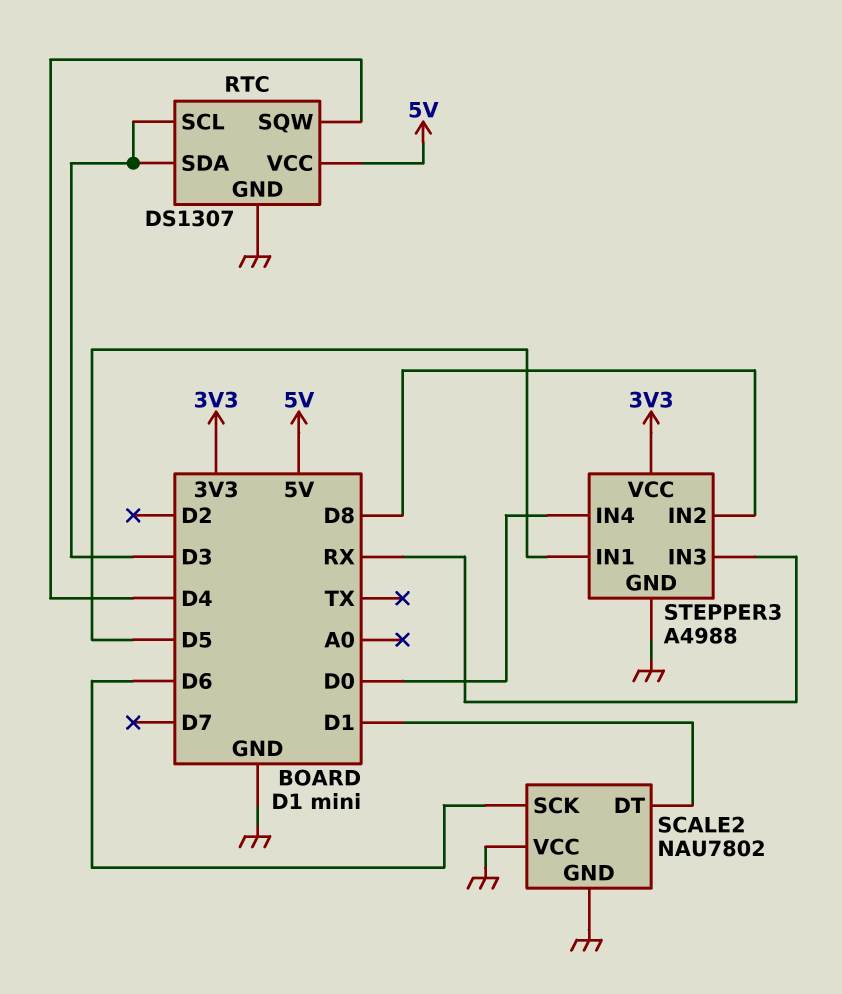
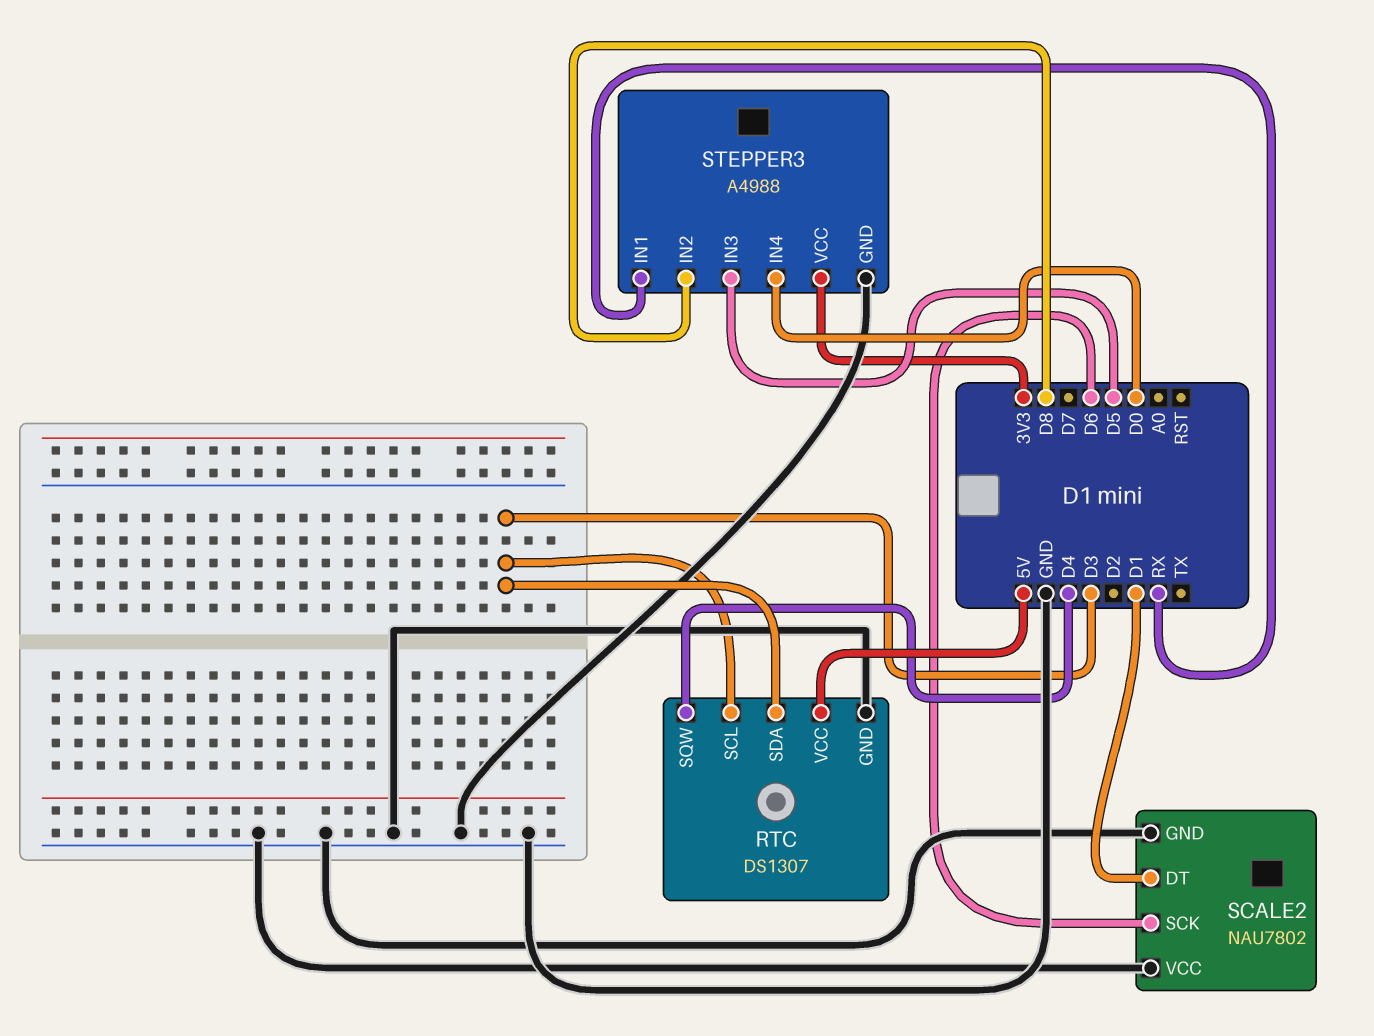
STEPPER3 pin IN1: D5 -> RX
STEPPER3 pin IN3: RX -> D5

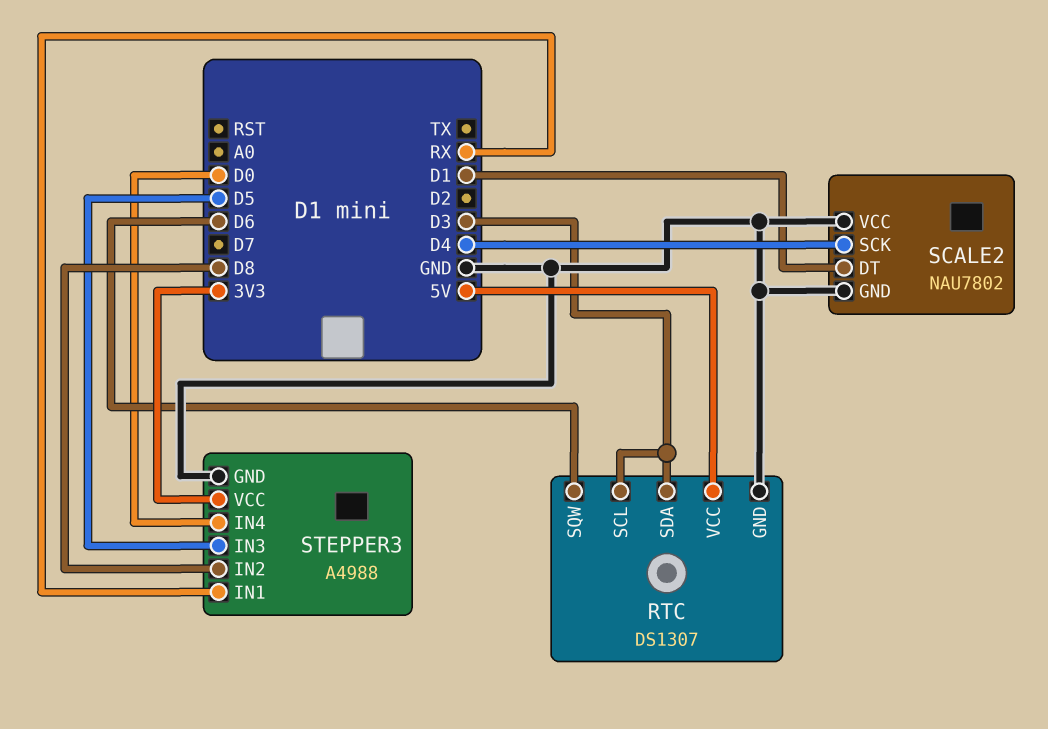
RTC pin SQW: D4 -> D6
SCALE2 pin SCK: D6 -> D4

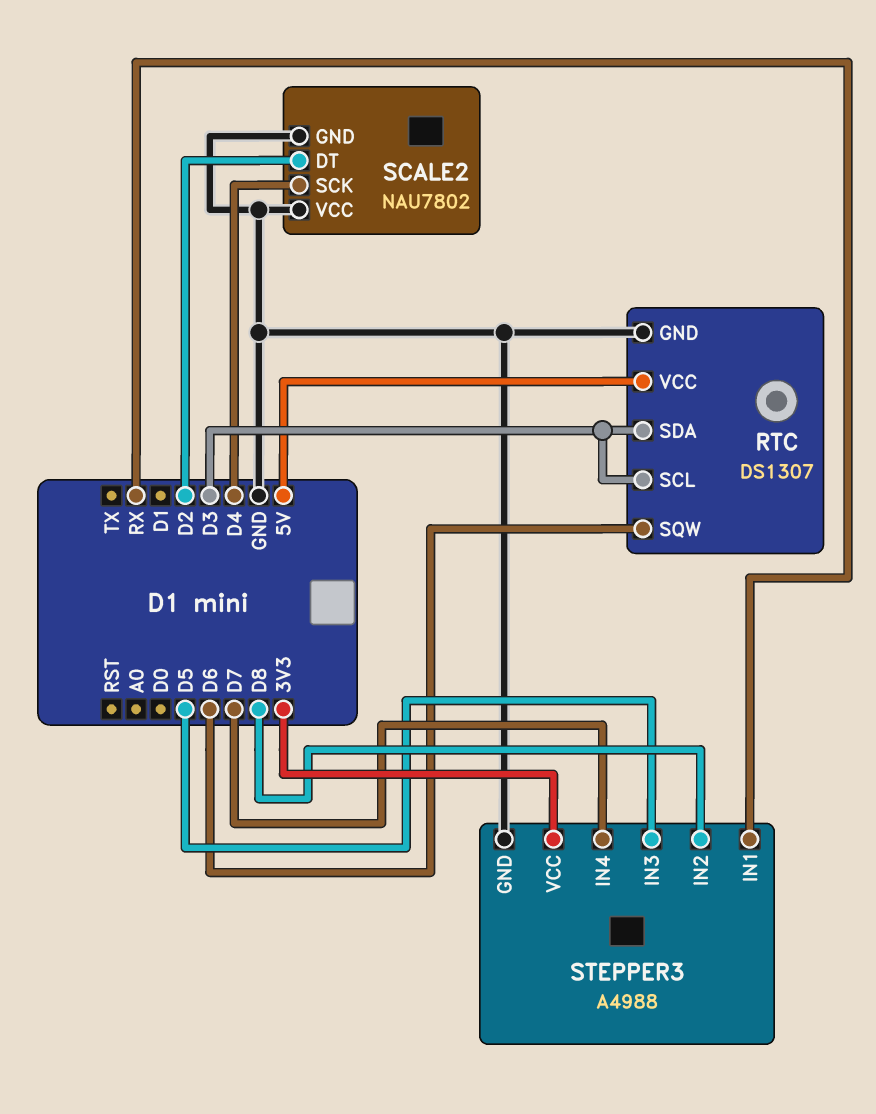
SCALE2 pin DT: D1 -> D2
STEPPER3 pin IN4: D0 -> D7

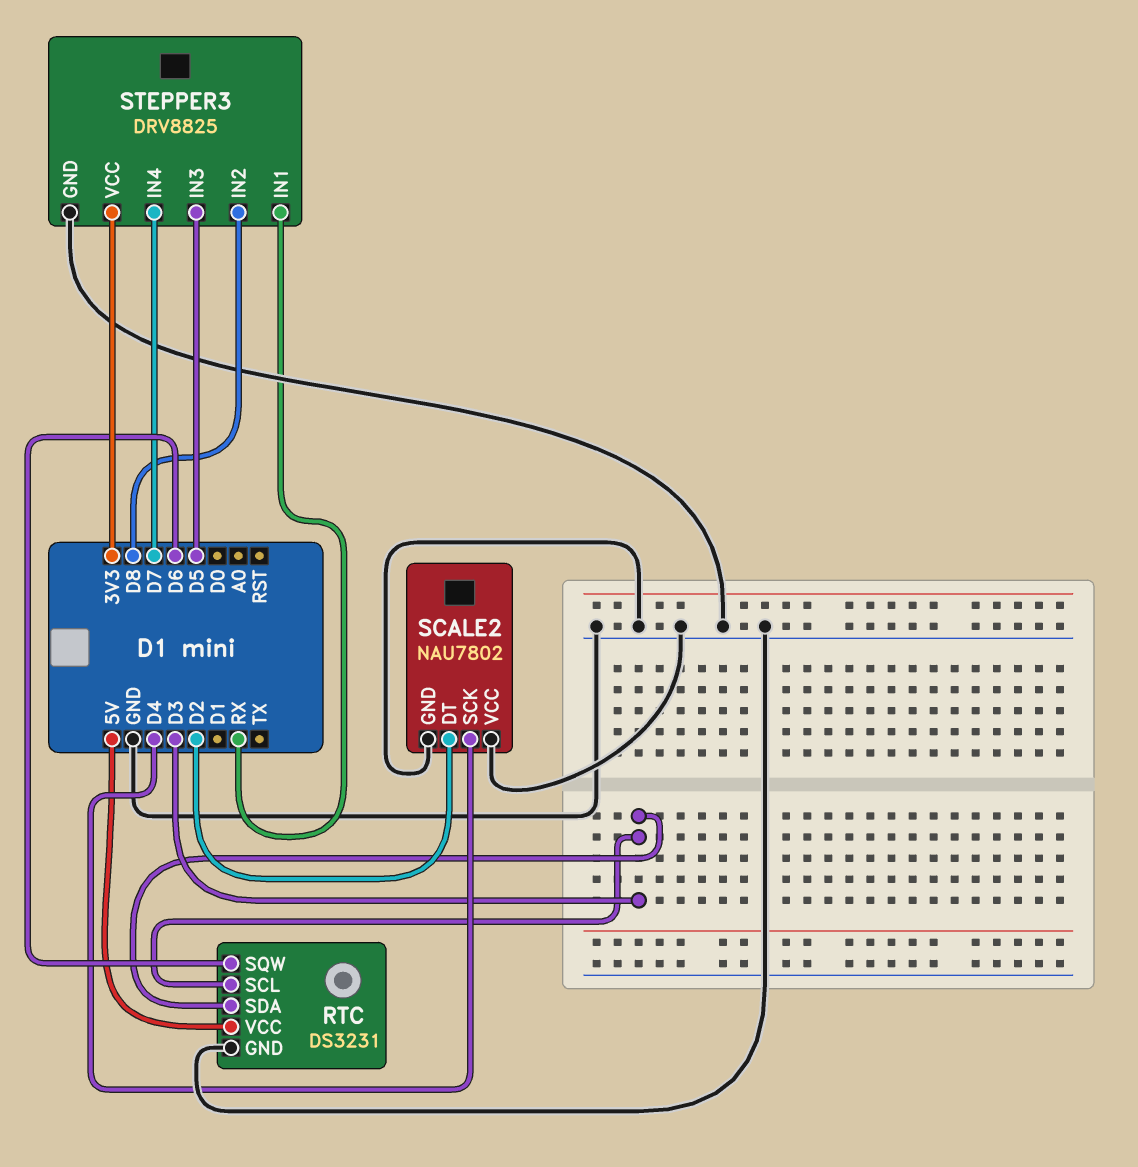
RTC: DS1307 -> DS3231
STEPPER3: A4988 -> DRV8825

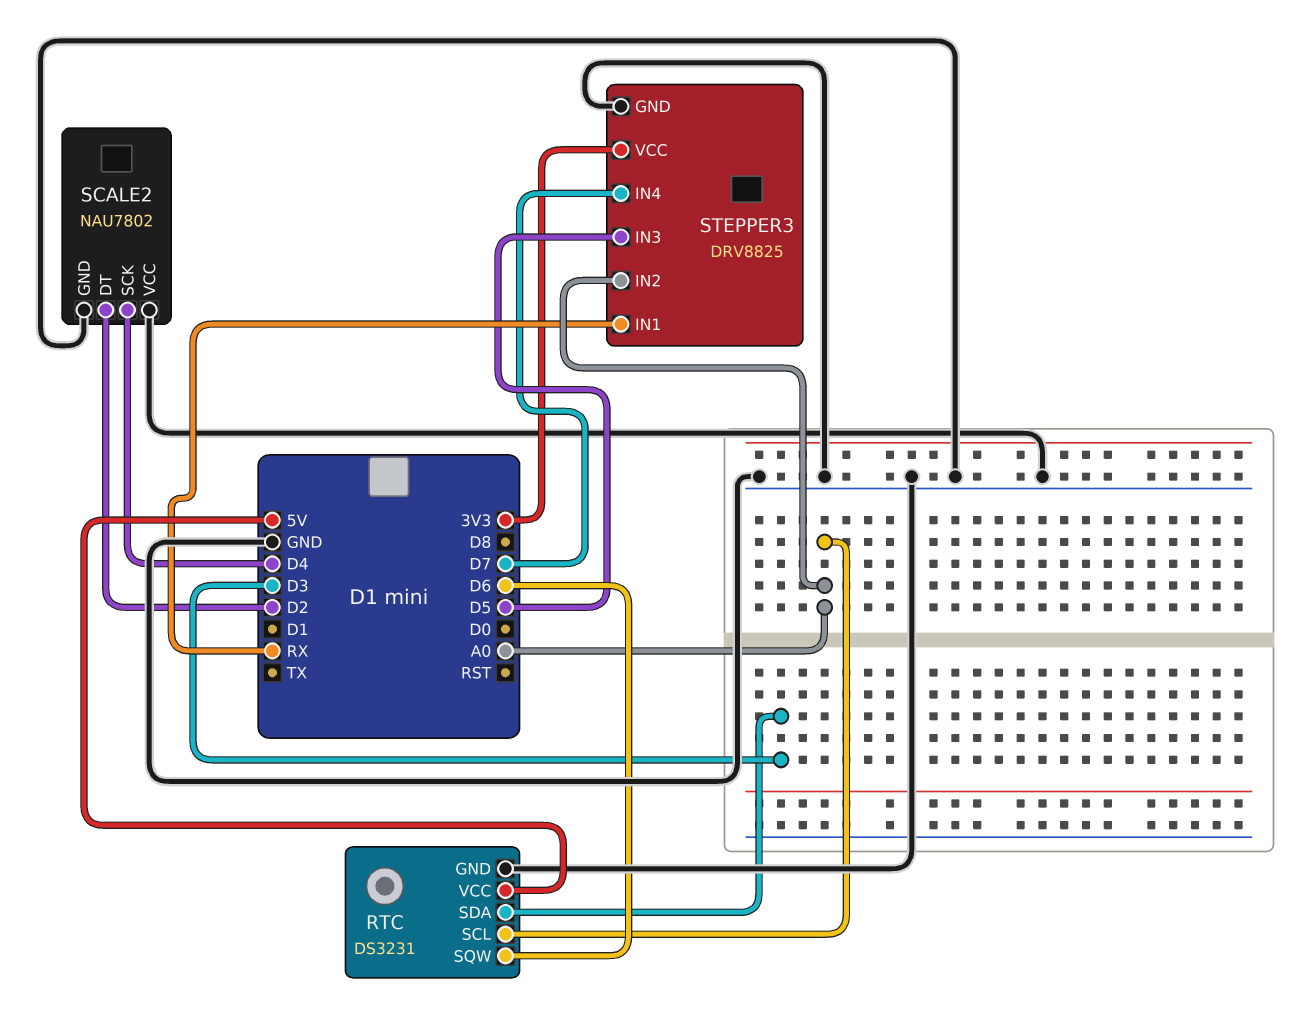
RTC pin SCL: D3 -> A0
STEPPER3 pin IN2: D8 -> A0

